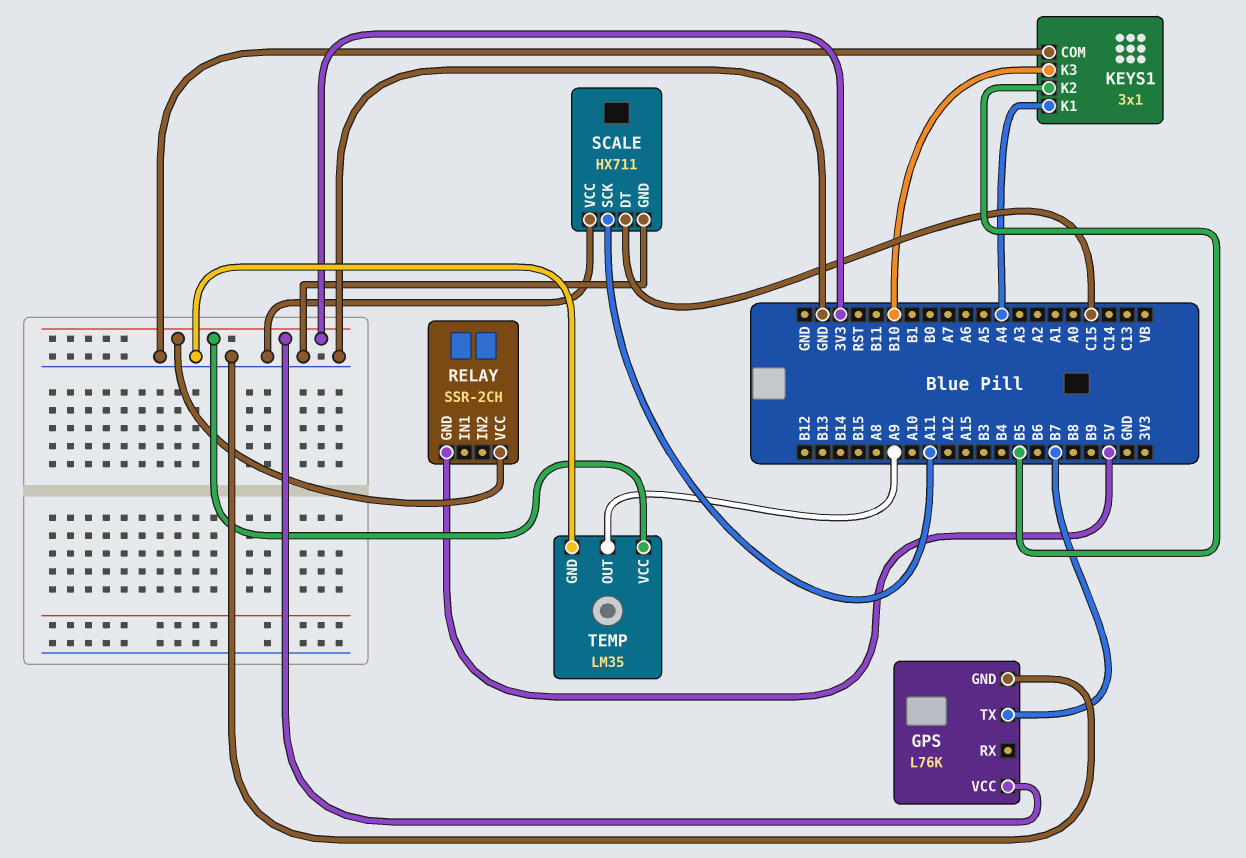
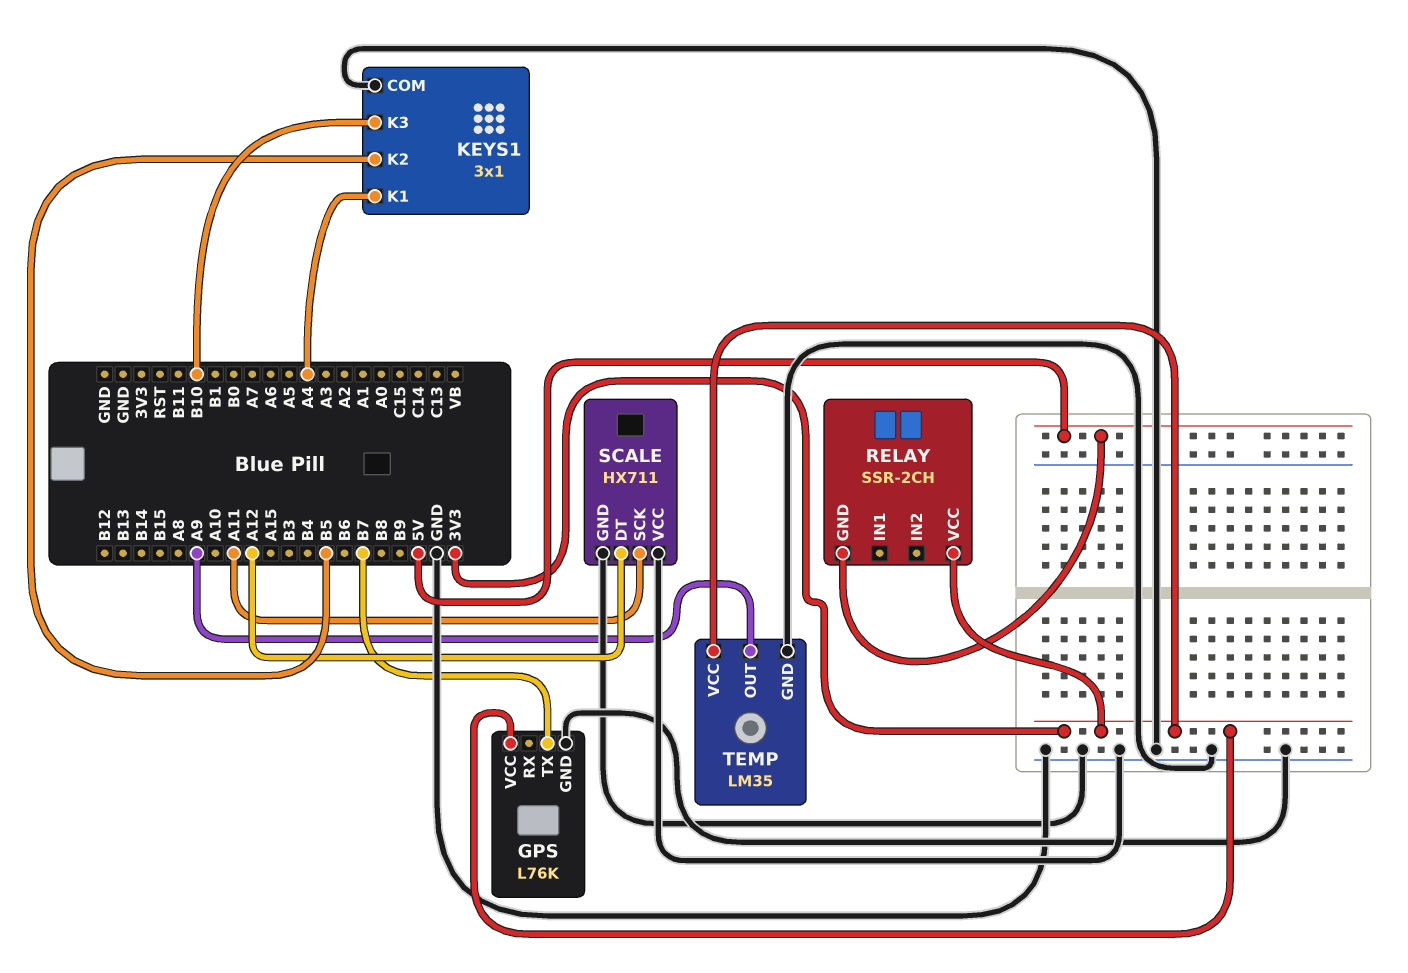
SCALE pin DT: C15 -> A12

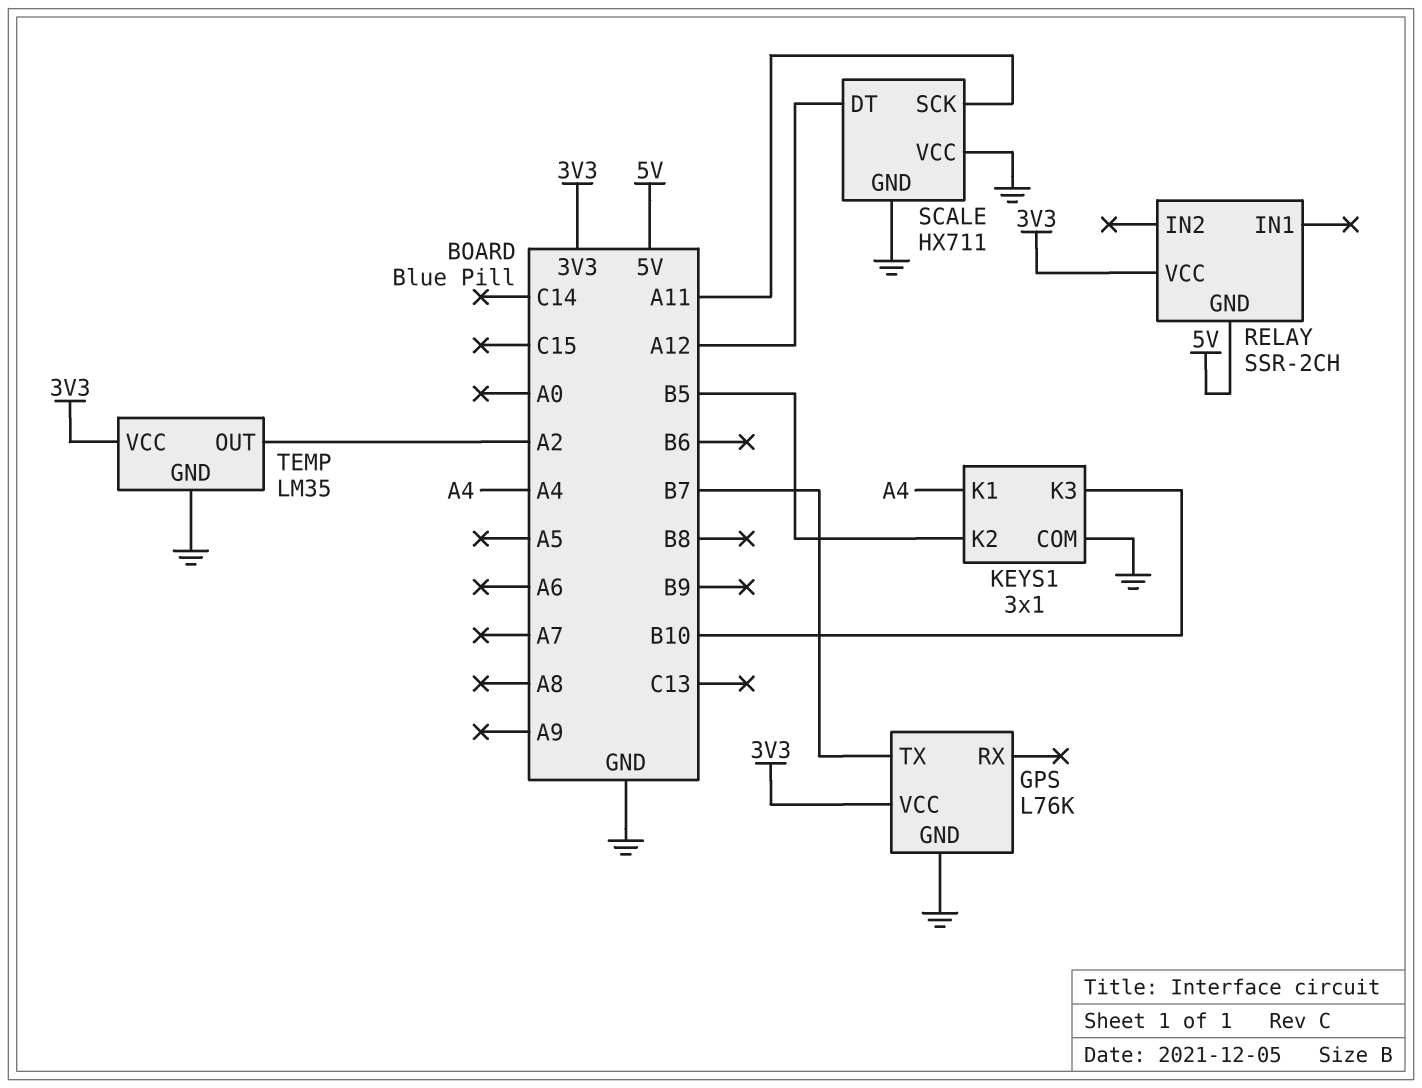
TEMP pin OUT: A9 -> A2

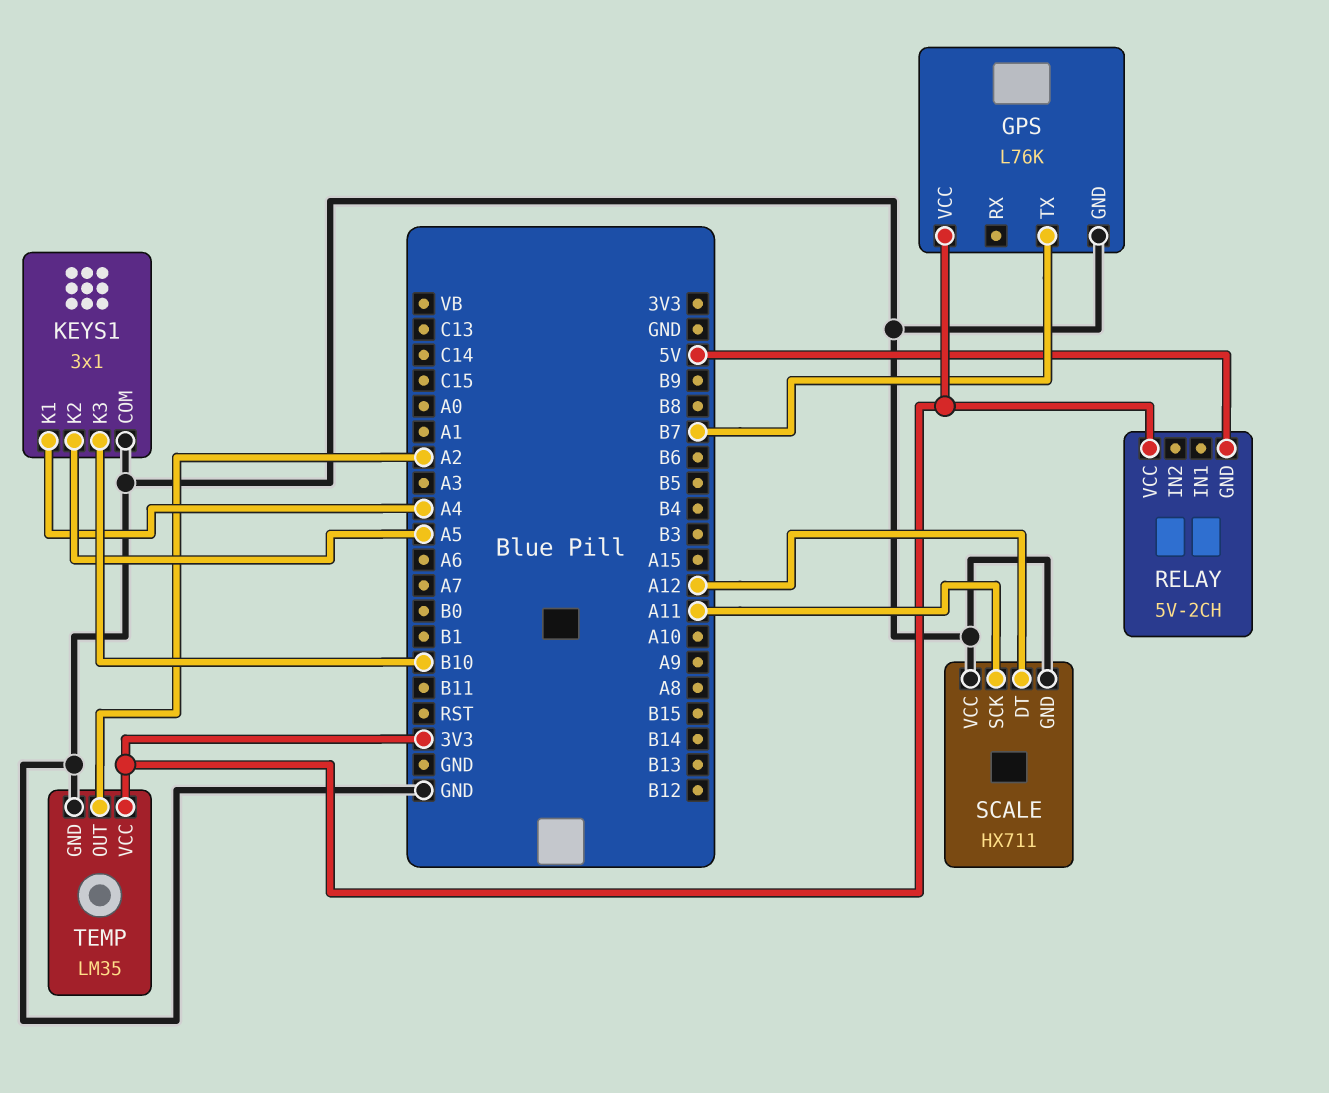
KEYS1 pin K2: B5 -> A5
RELAY: SSR-2CH -> 5V-2CH

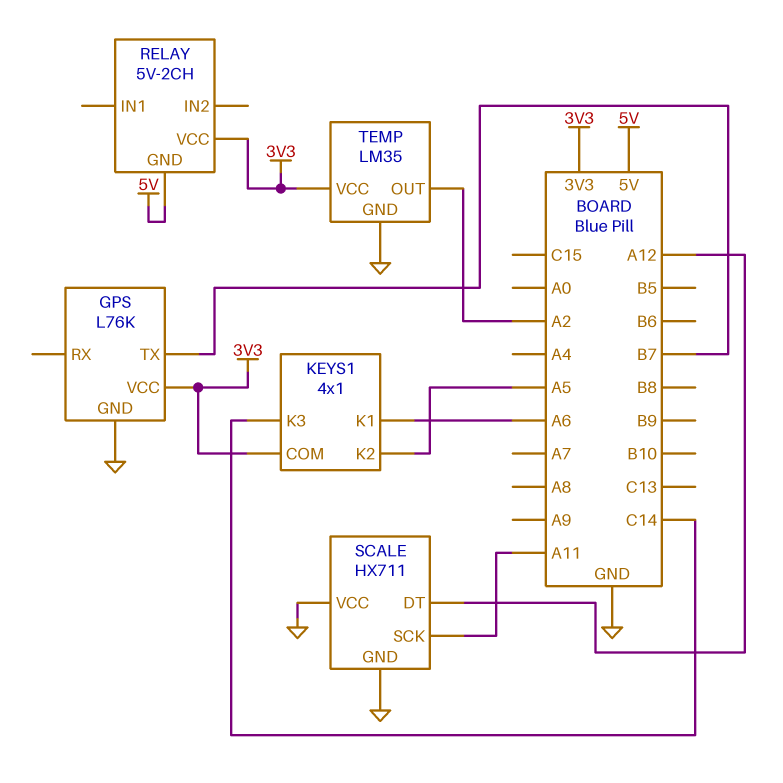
KEYS1: 3x1 -> 4x1
KEYS1 pin COM: GND -> 3V3
KEYS1 pin K1: A4 -> A6
KEYS1 pin K3: B10 -> C14

